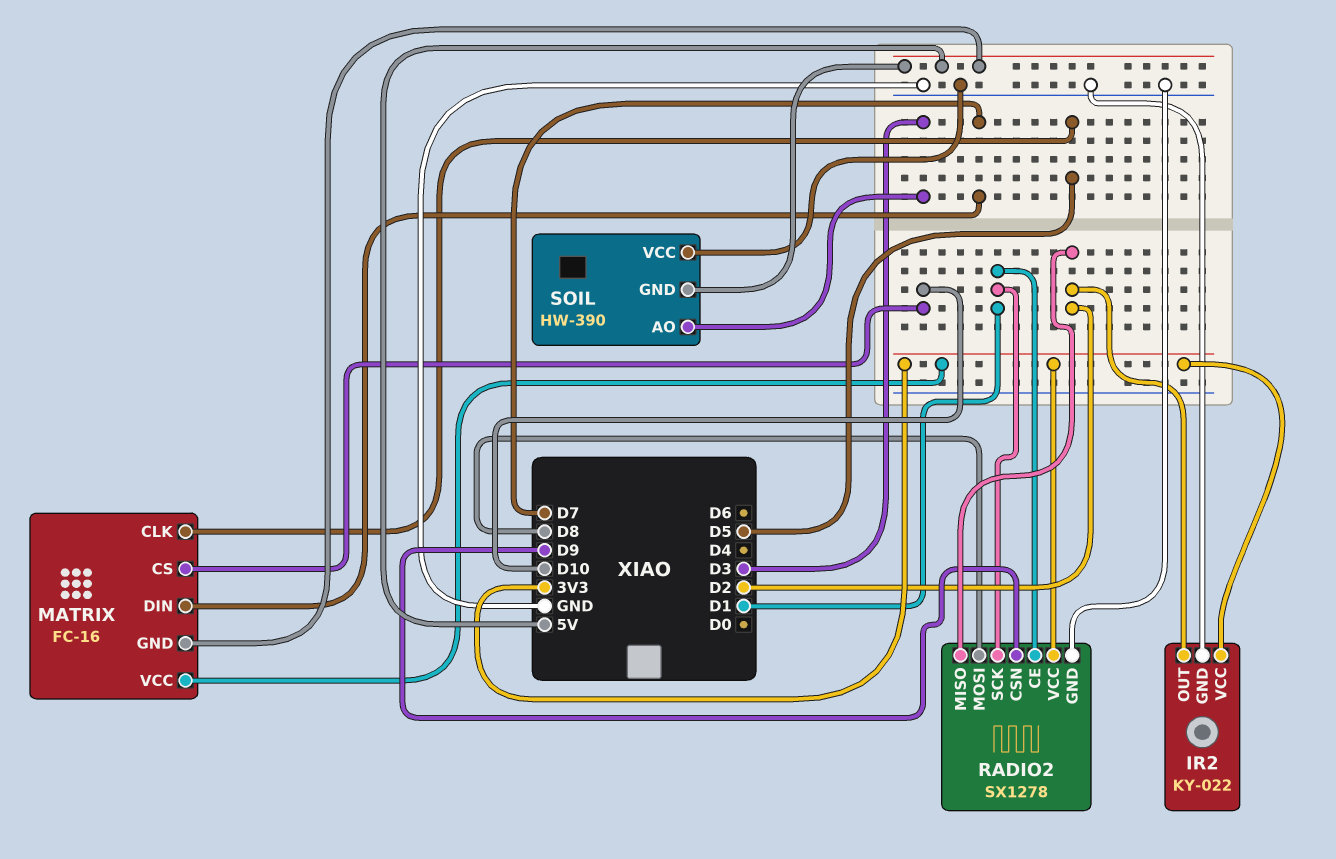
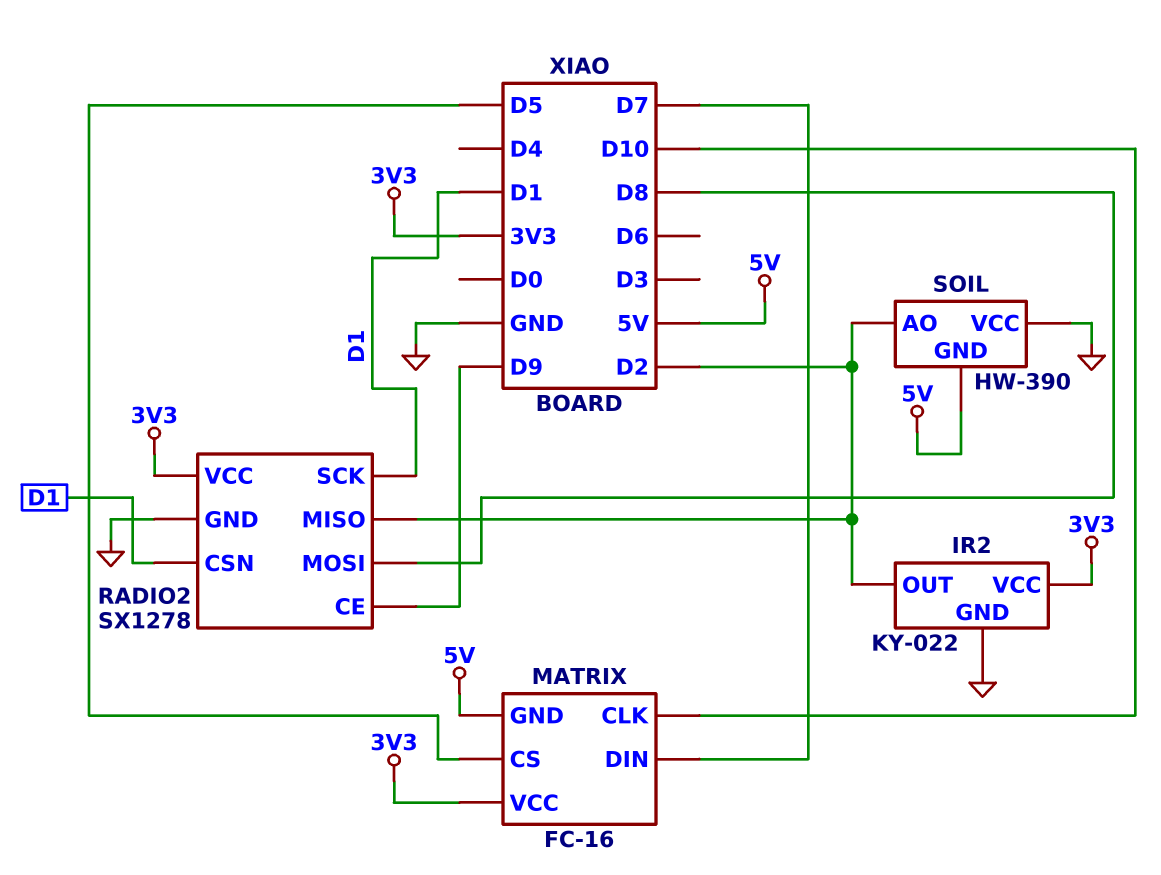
MATRIX pin CLK: D5 -> D10
MATRIX pin CS: D10 -> D5
RADIO2 pin CE: D1 -> D9
RADIO2 pin CSN: D9 -> D1
SOIL pin AO: D3 -> D2

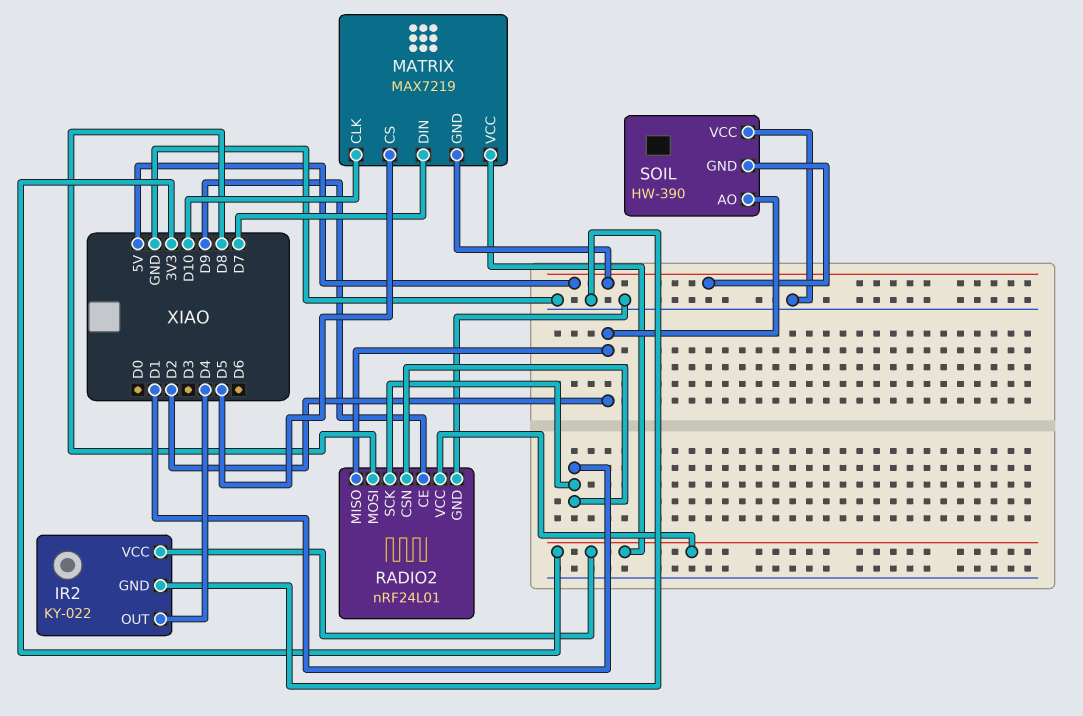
IR2 pin OUT: D2 -> D4
MATRIX: FC-16 -> MAX7219
RADIO2: SX1278 -> nRF24L01

